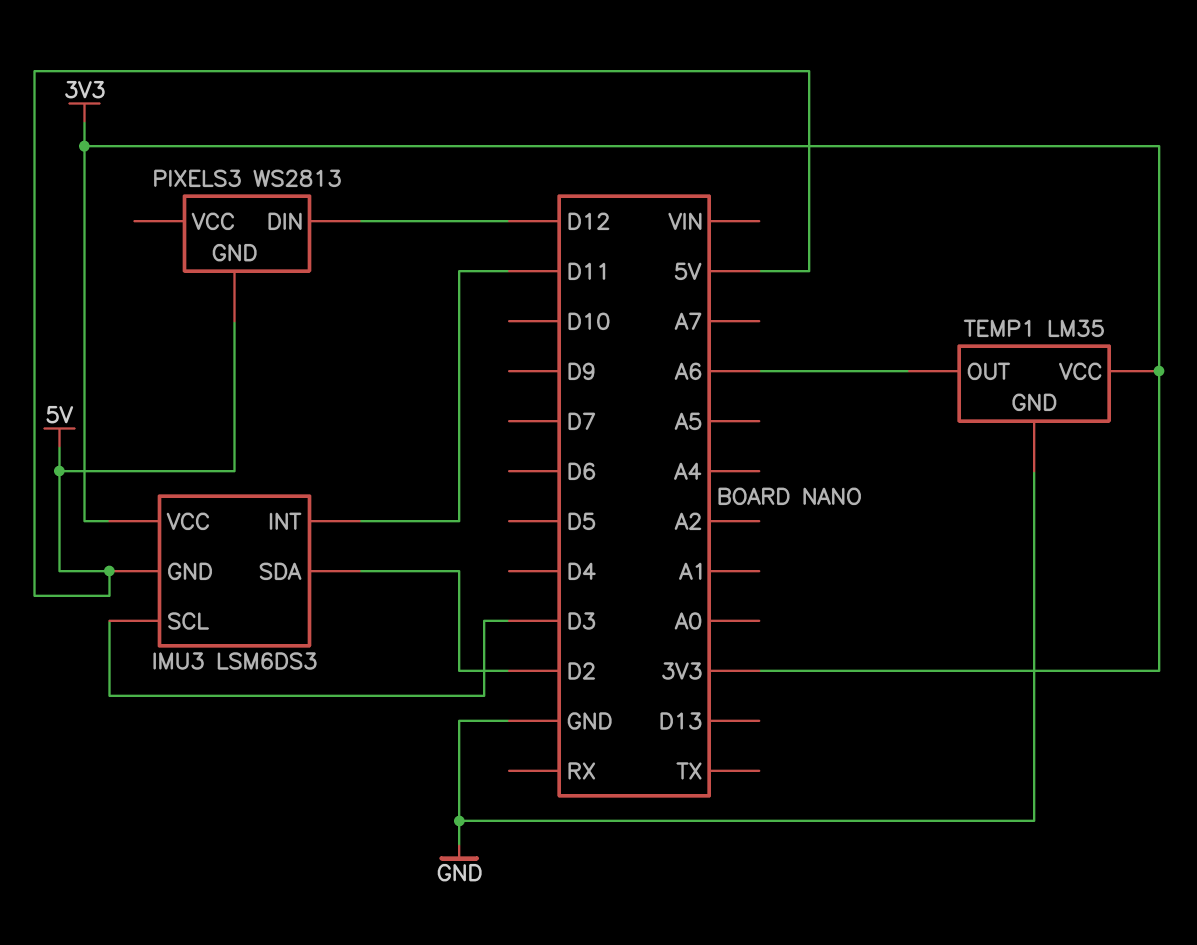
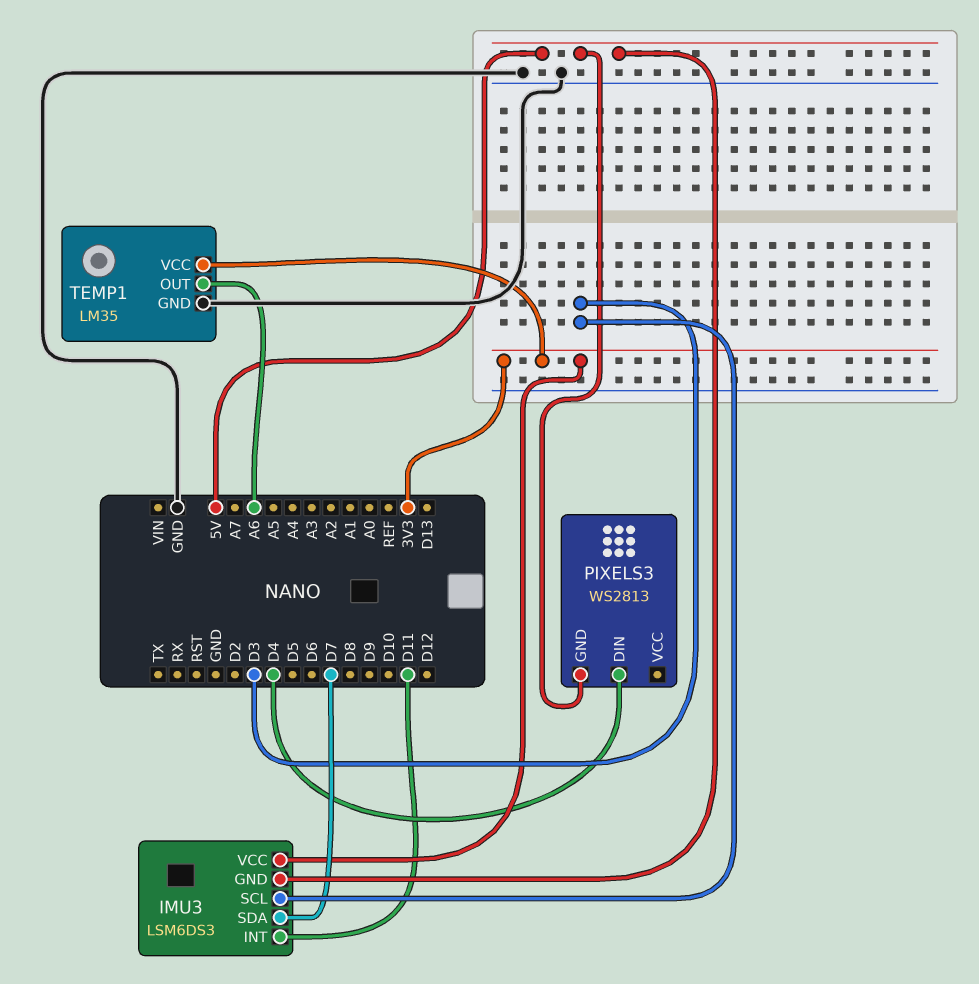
IMU3 pin SDA: D2 -> D7
PIXELS3 pin DIN: D12 -> D4

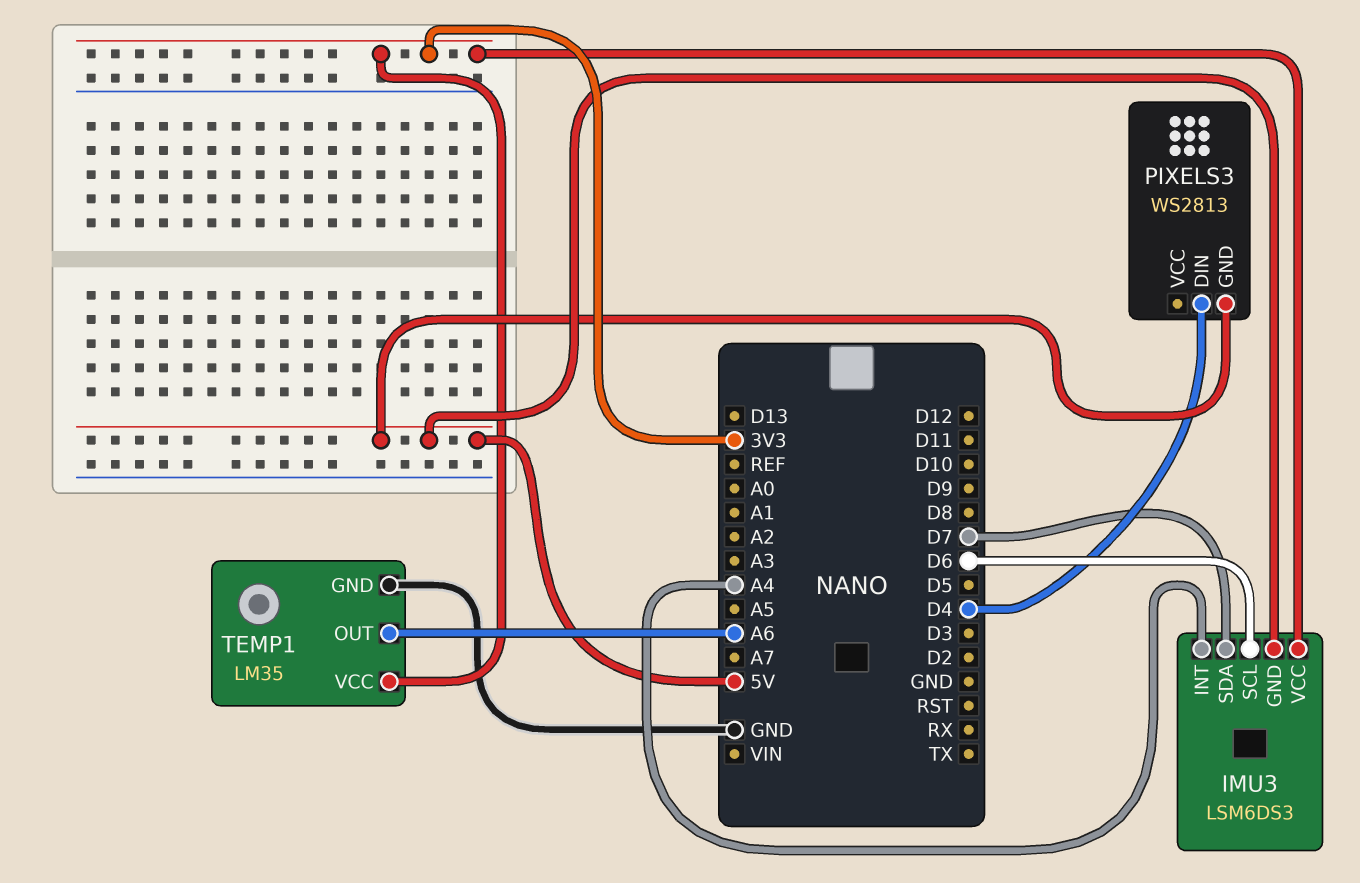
IMU3 pin INT: D11 -> A4
IMU3 pin SCL: D3 -> D6

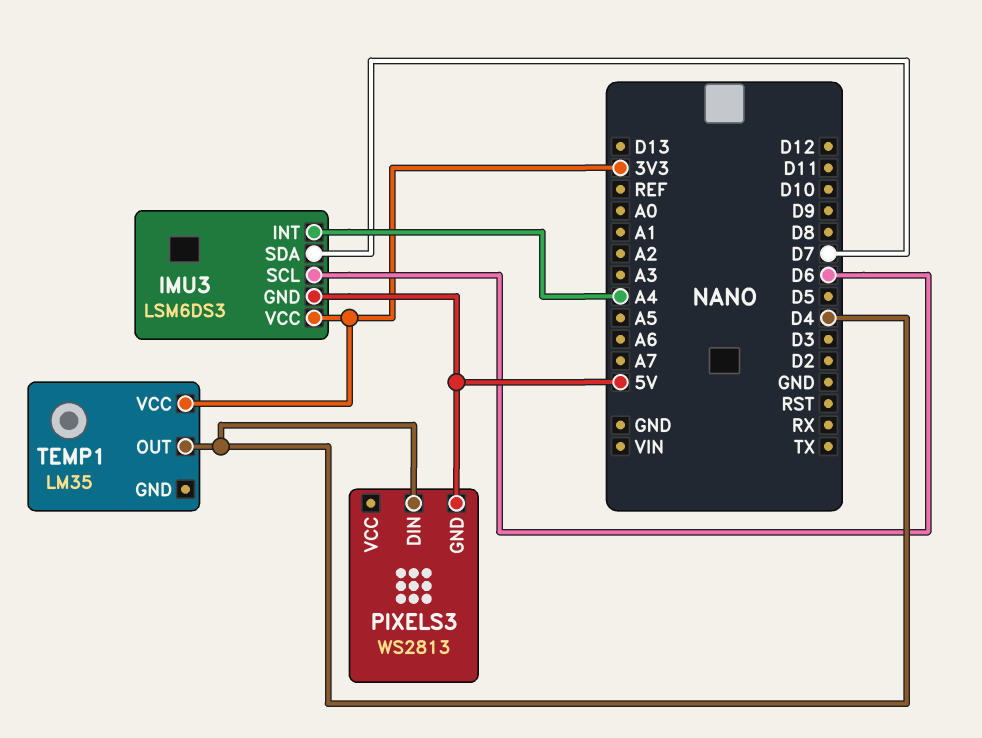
TEMP1 pin GND: GND -> none
TEMP1 pin OUT: A6 -> D4

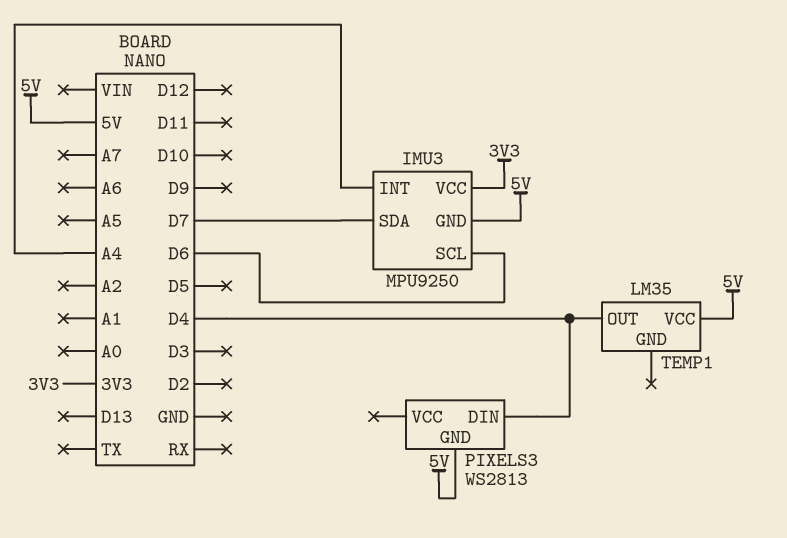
IMU3: LSM6DS3 -> MPU9250
TEMP1 pin VCC: 3V3 -> 5V

